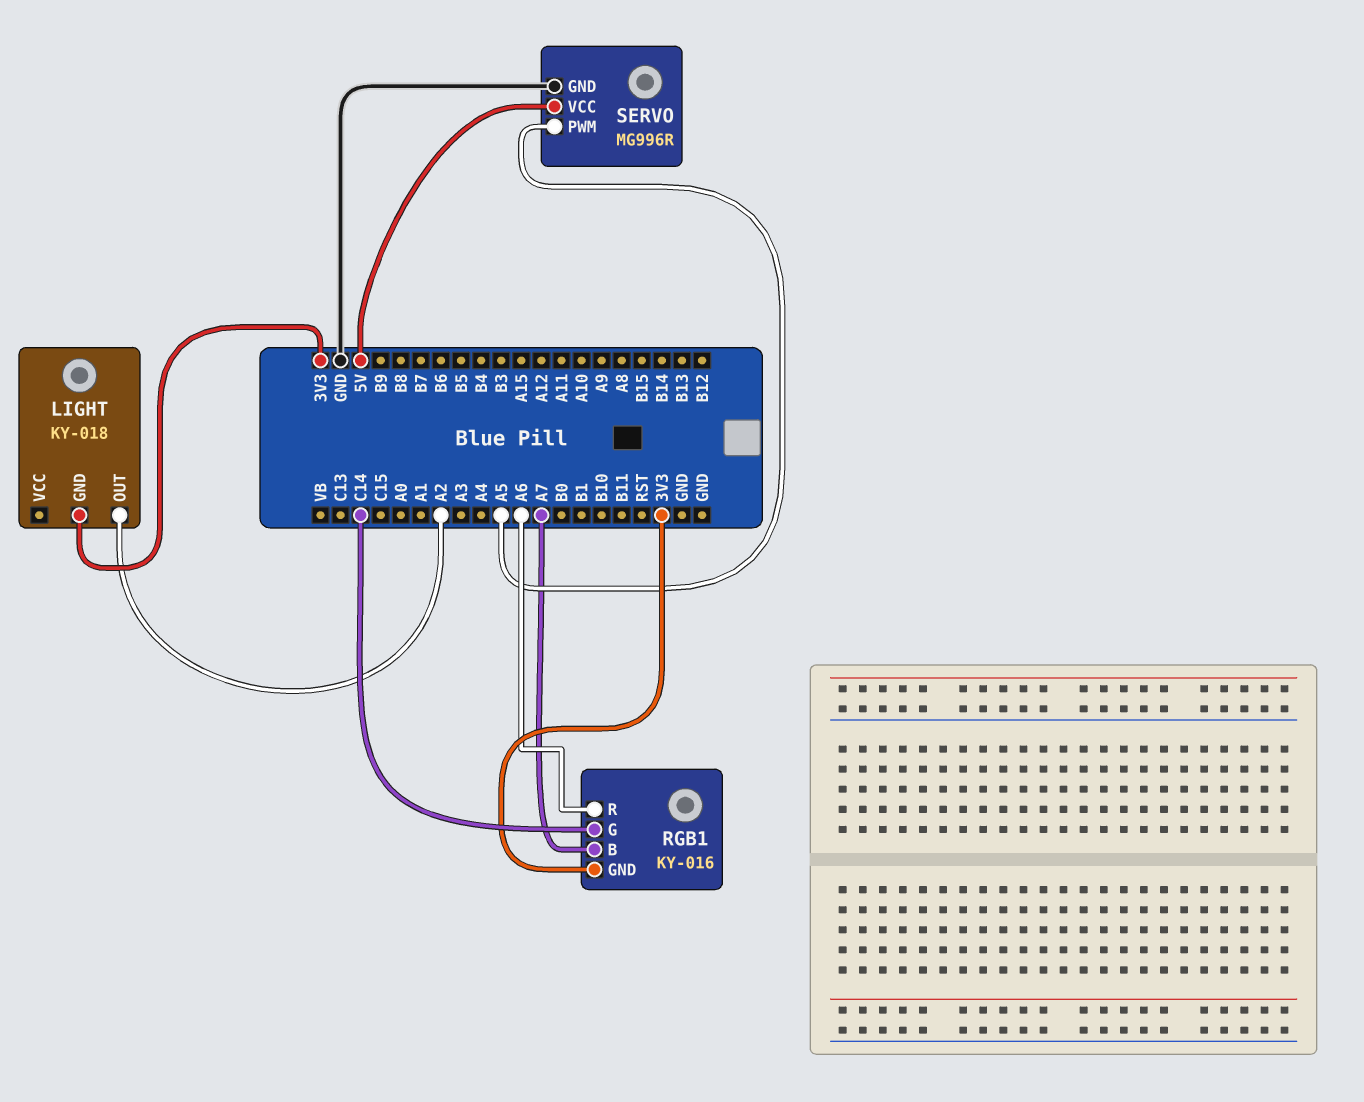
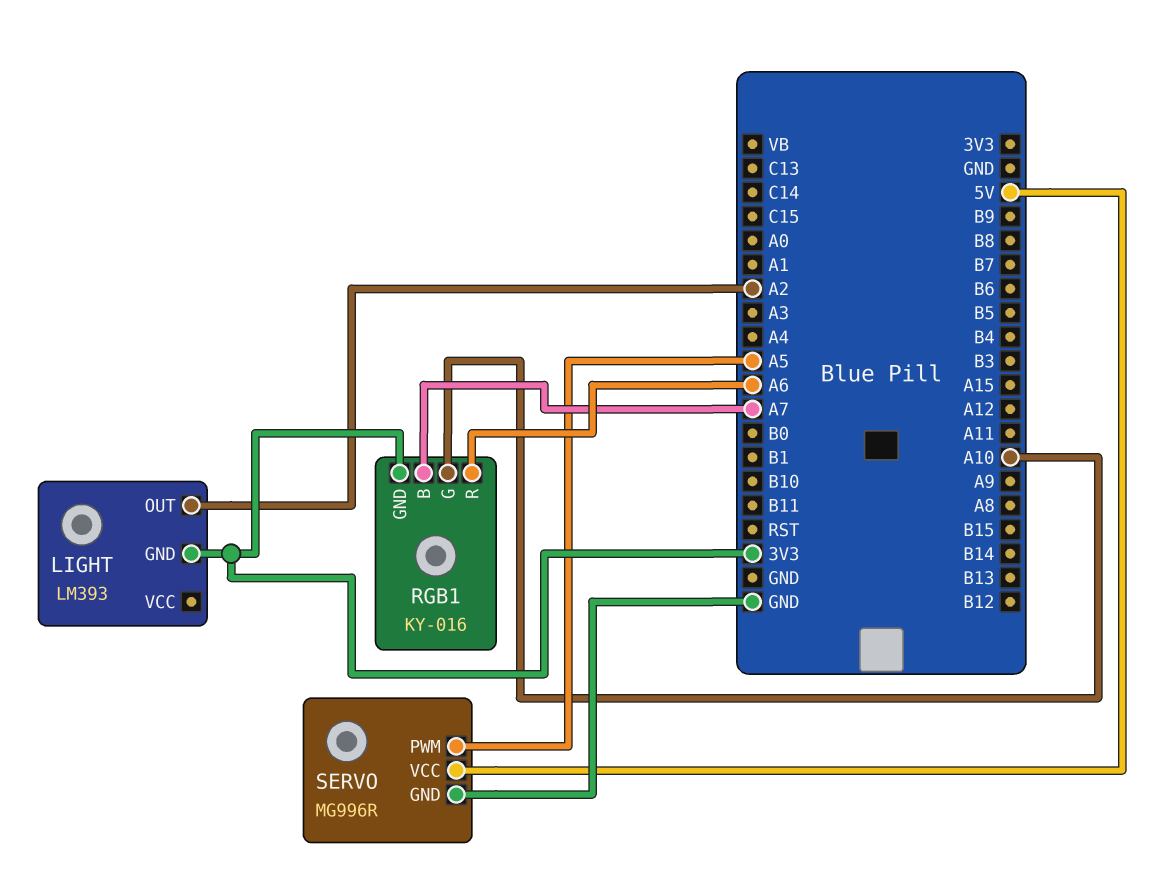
LIGHT: KY-018 -> LM393
RGB1 pin G: C14 -> A10

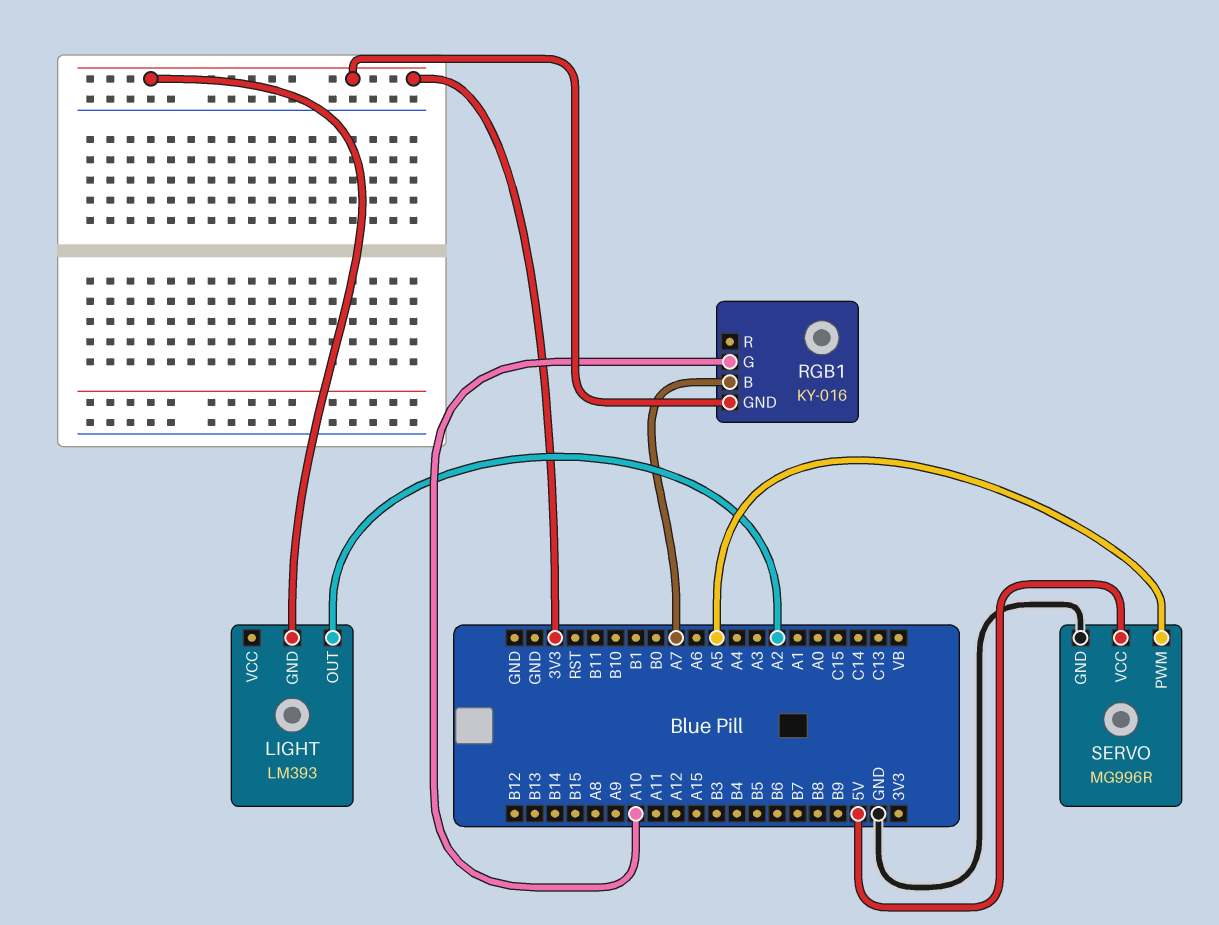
RGB1 pin R: A6 -> none

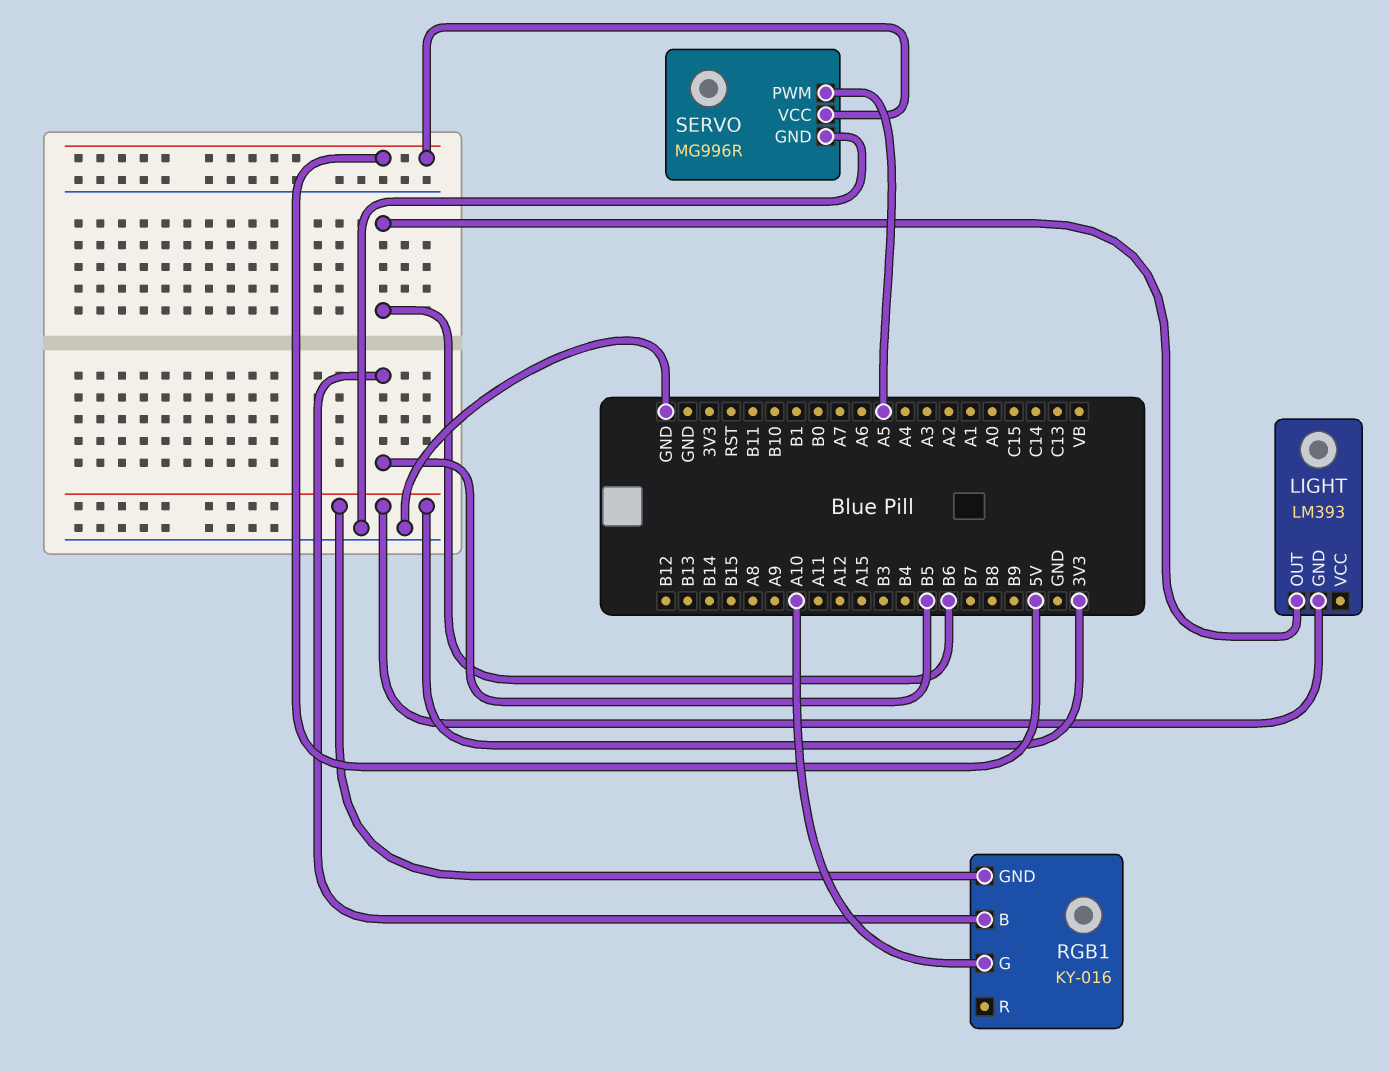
LIGHT pin OUT: A2 -> B6
RGB1 pin B: A7 -> B5

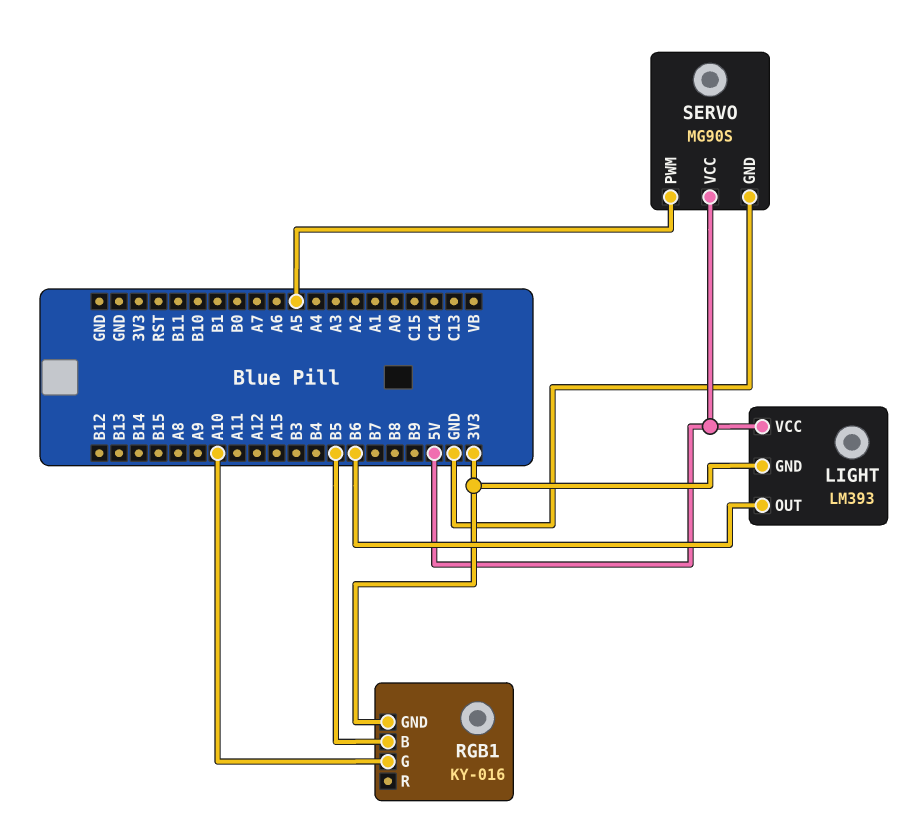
LIGHT pin VCC: none -> 5V
SERVO: MG996R -> MG90S

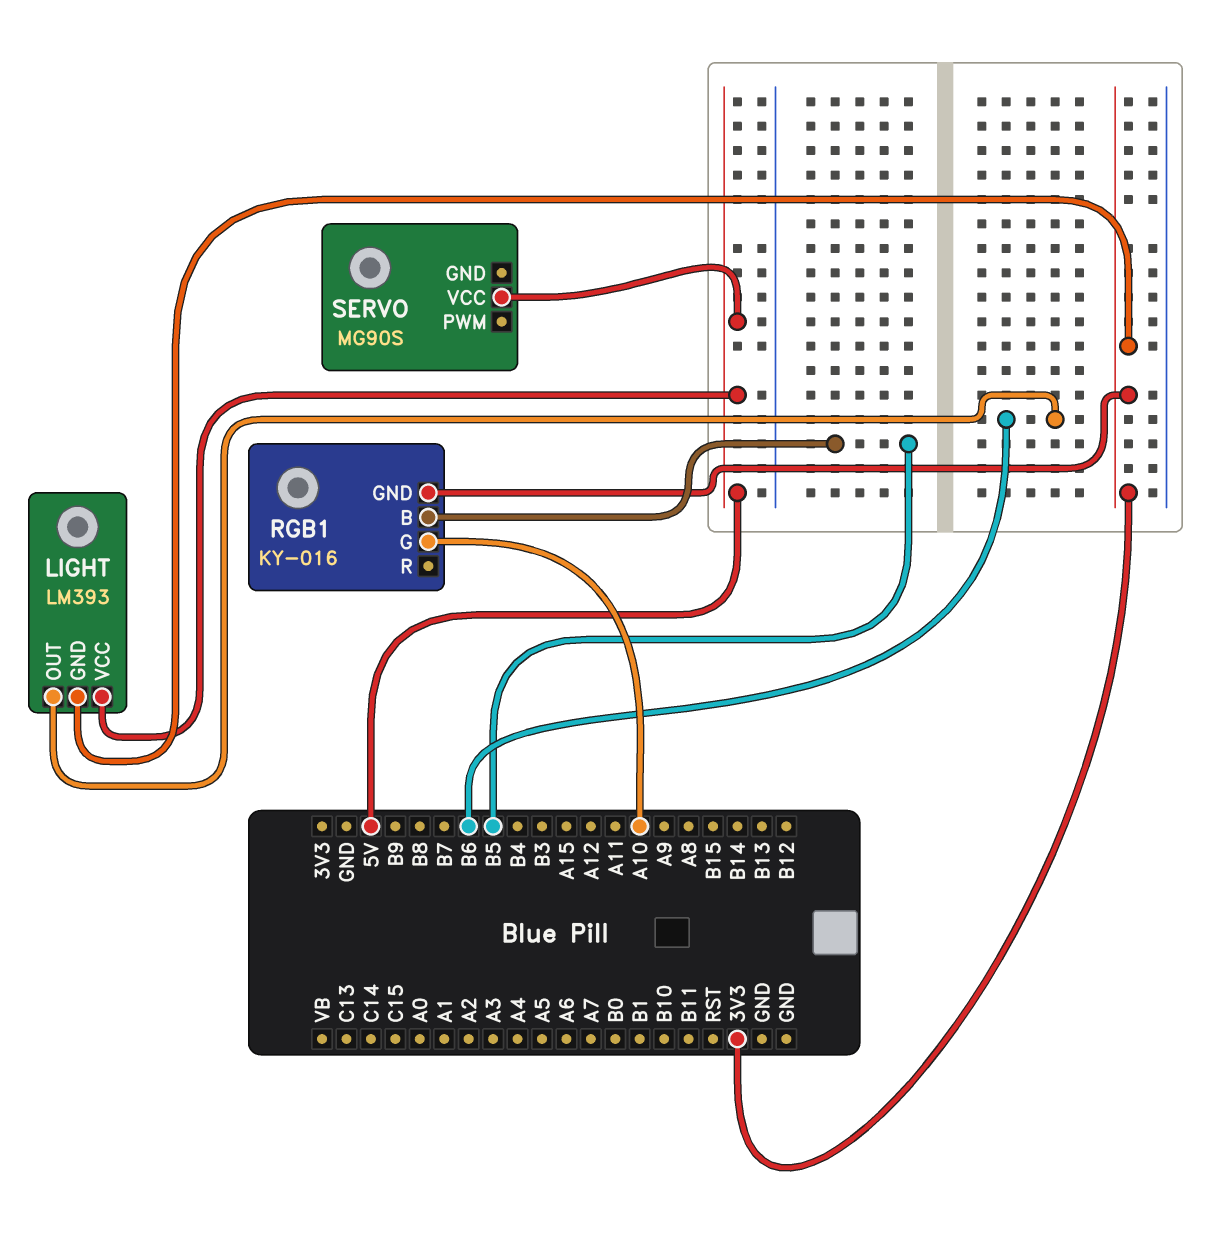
SERVO pin GND: GND -> none
SERVO pin PWM: A5 -> none

